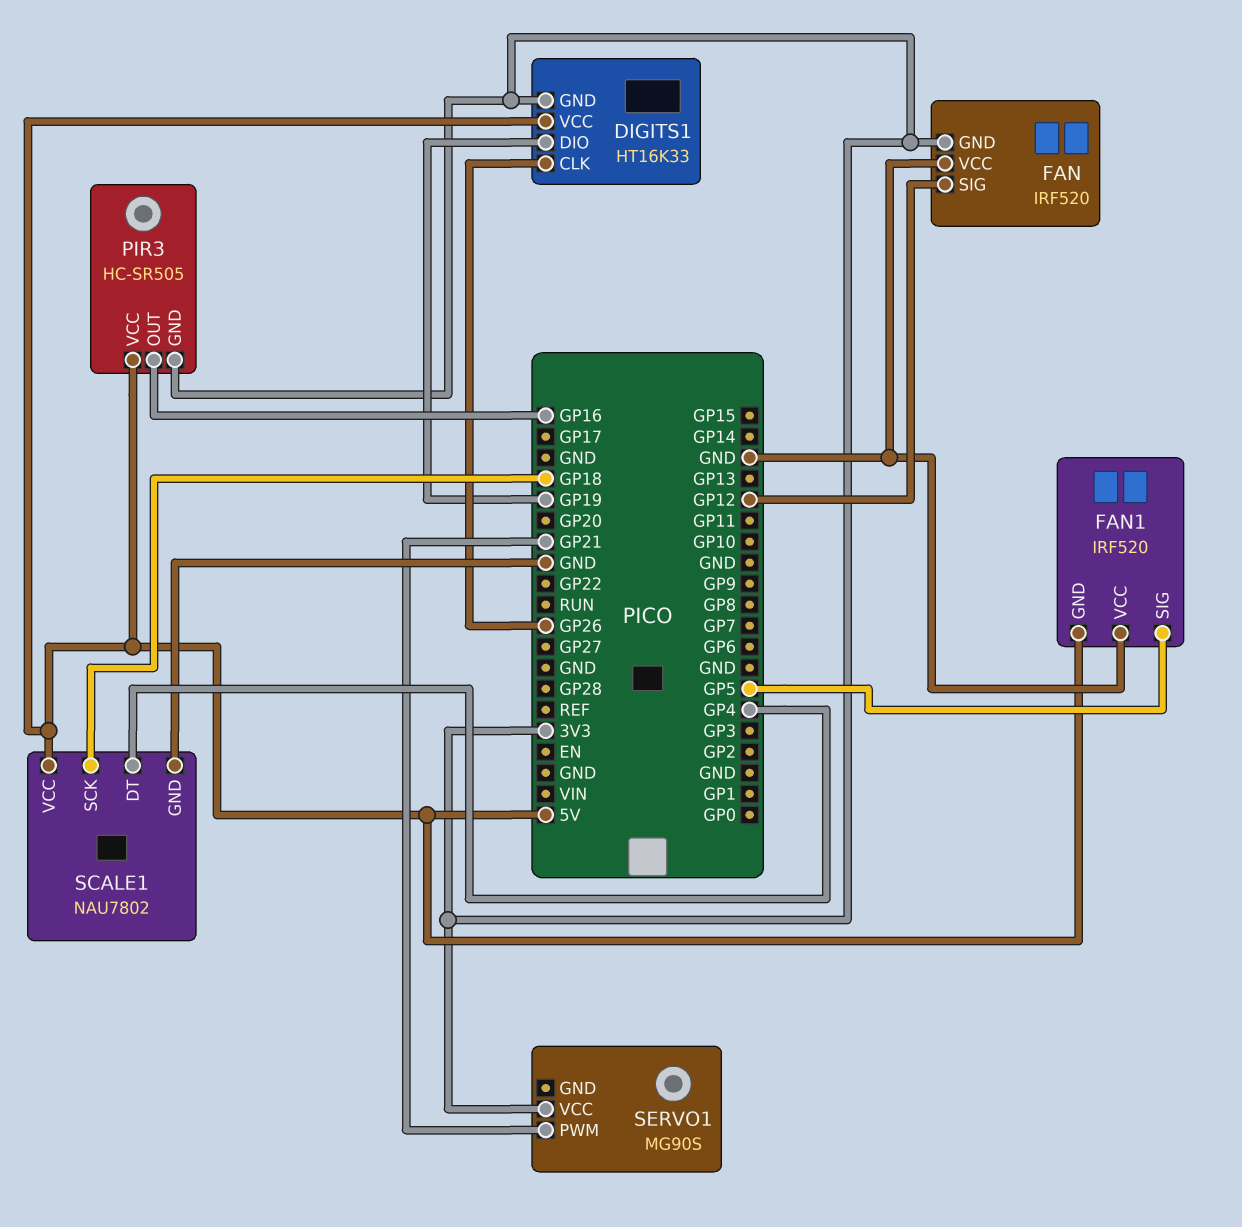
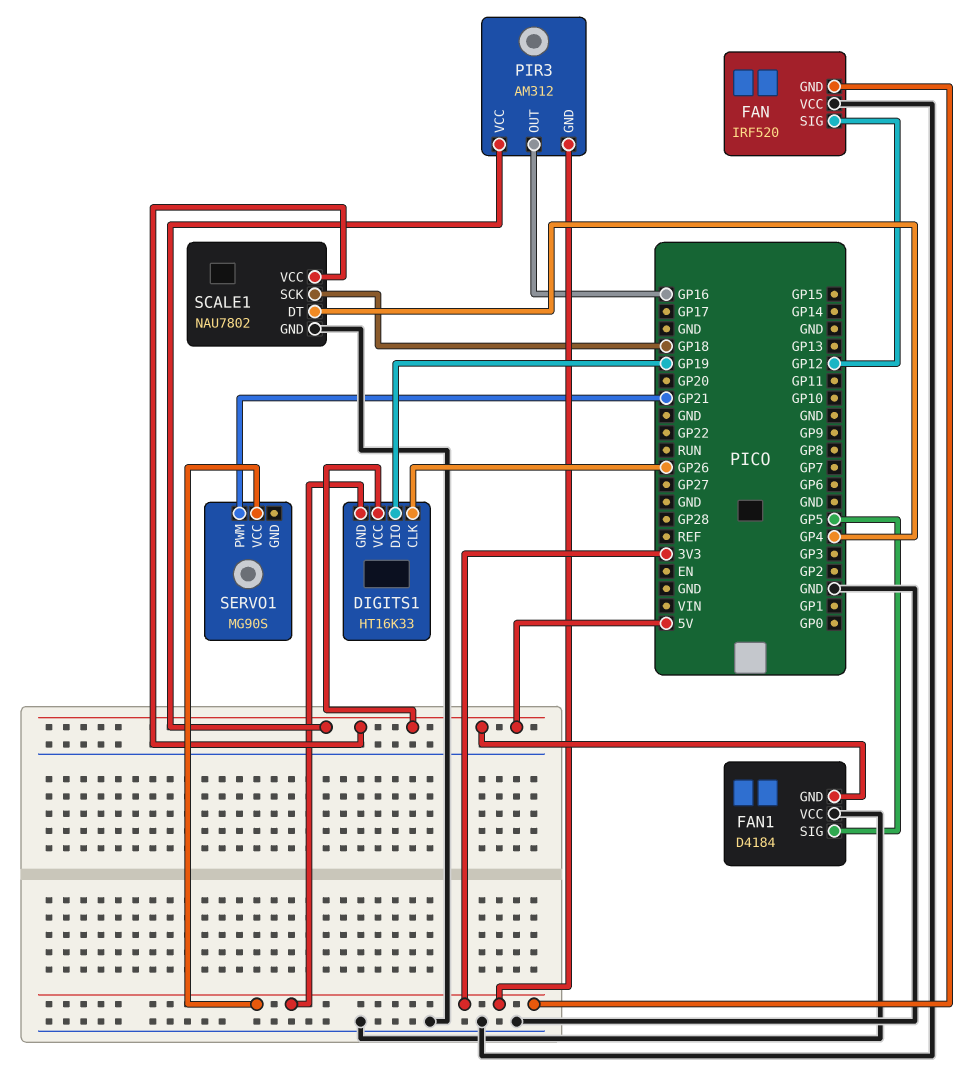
FAN1: IRF520 -> D4184
PIR3: HC-SR505 -> AM312

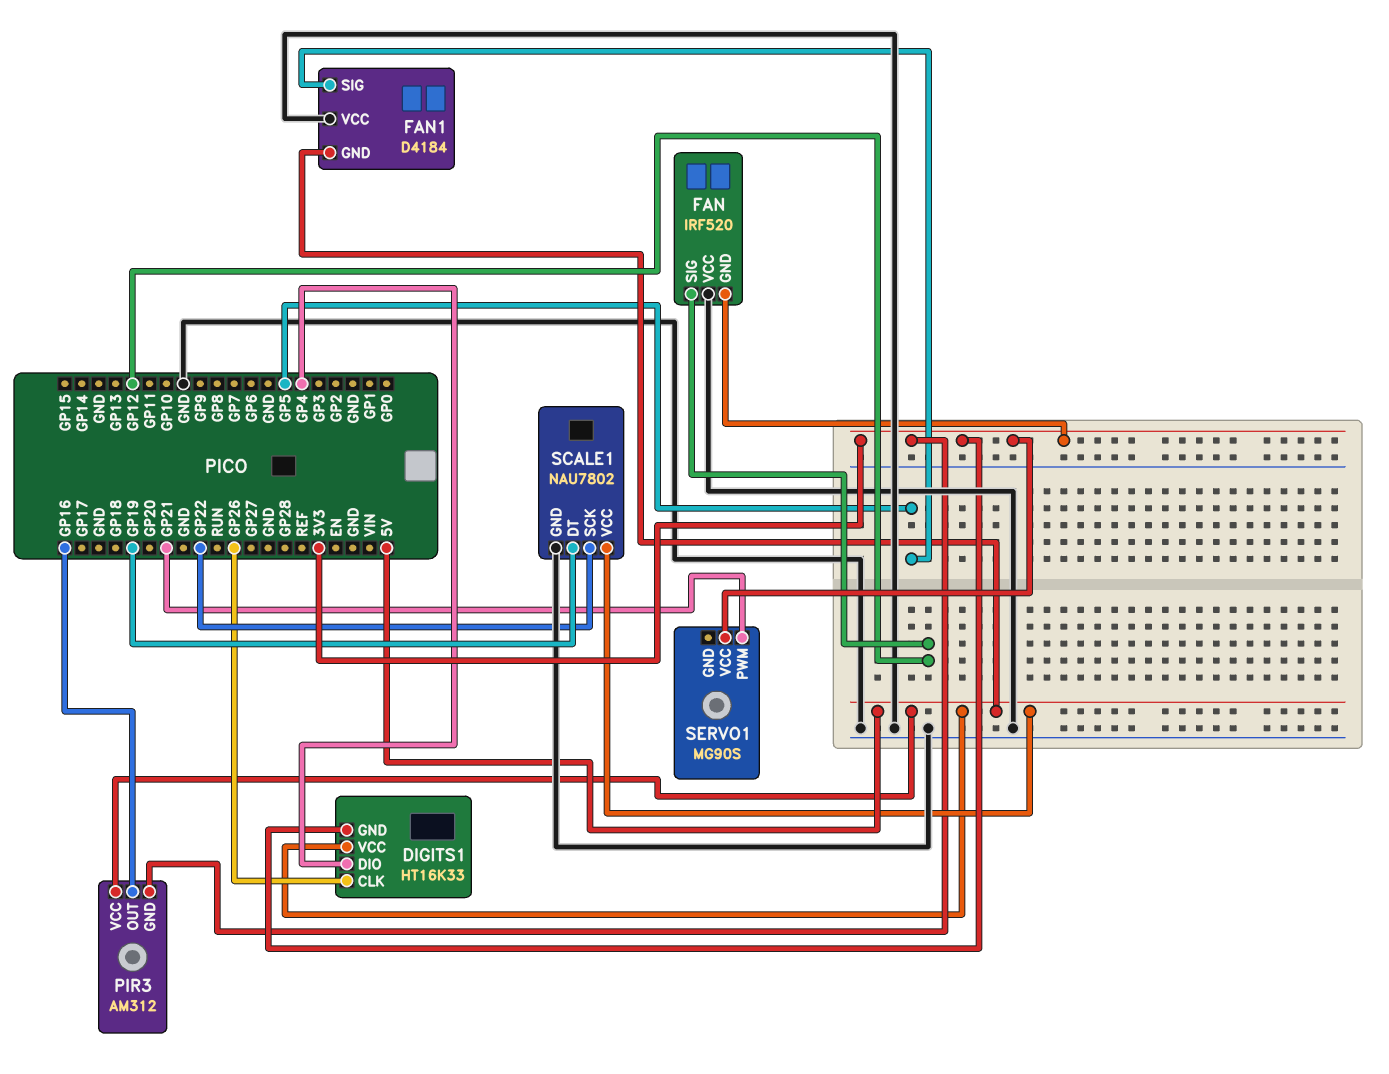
DIGITS1 pin DIO: GP19 -> GP4
SCALE1 pin DT: GP4 -> GP19
SCALE1 pin SCK: GP18 -> GP22

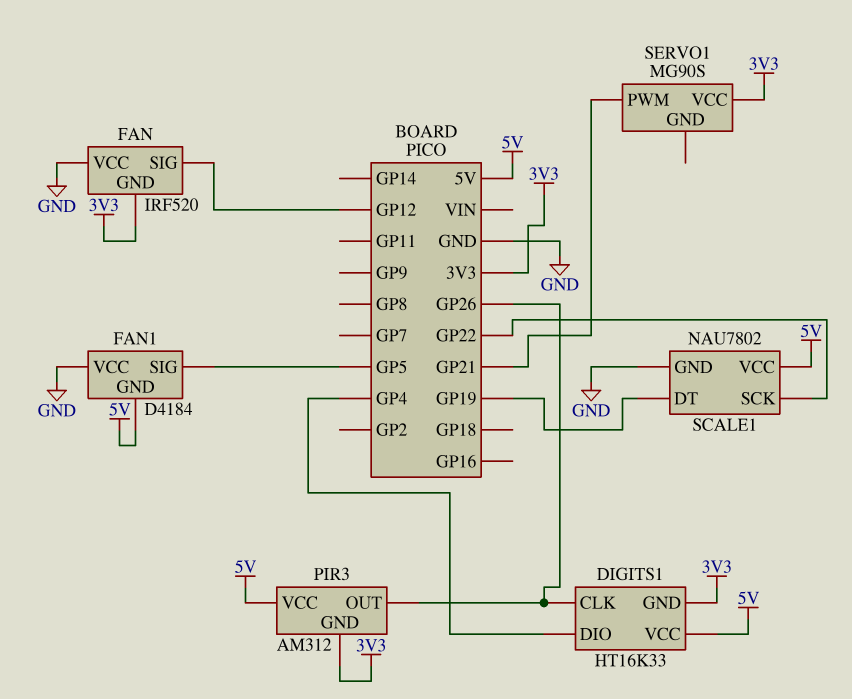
PIR3 pin OUT: GP16 -> GP26

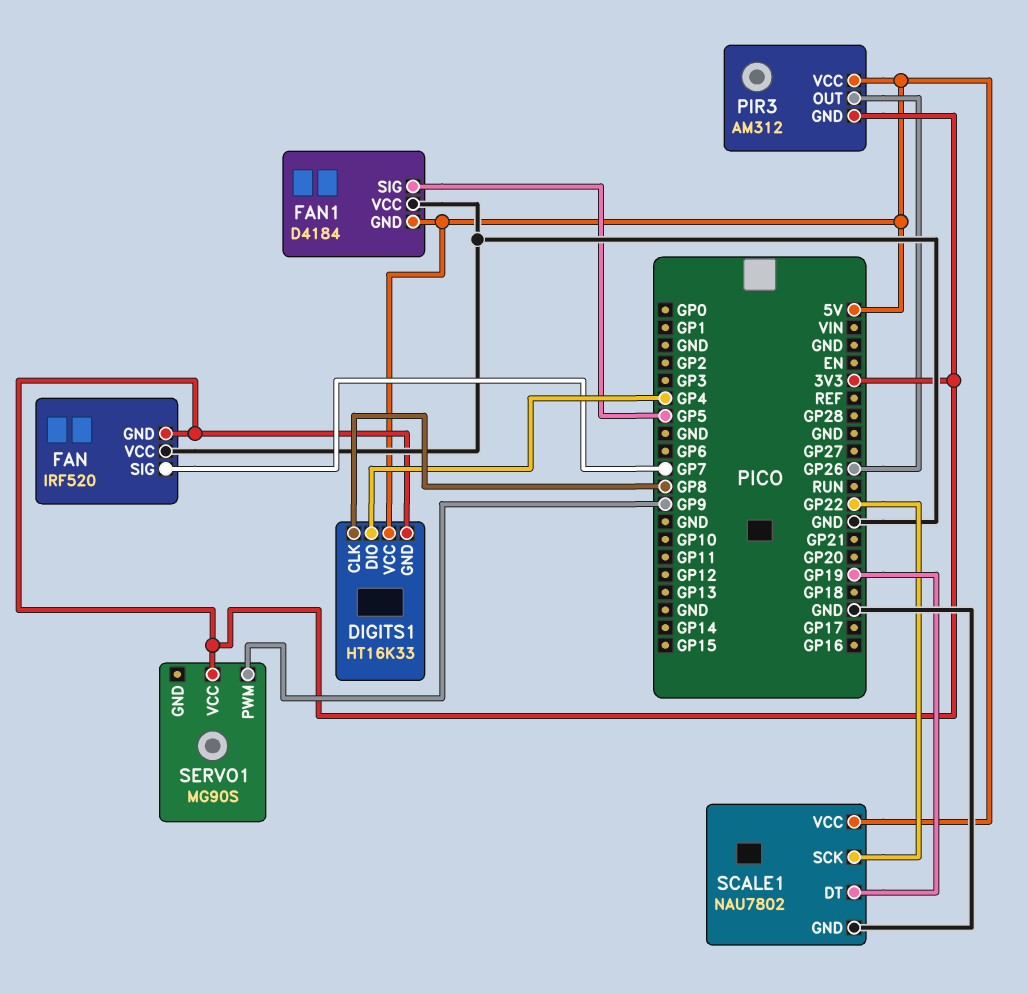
DIGITS1 pin CLK: GP26 -> GP8
FAN pin SIG: GP12 -> GP7
SERVO1 pin PWM: GP21 -> GP9

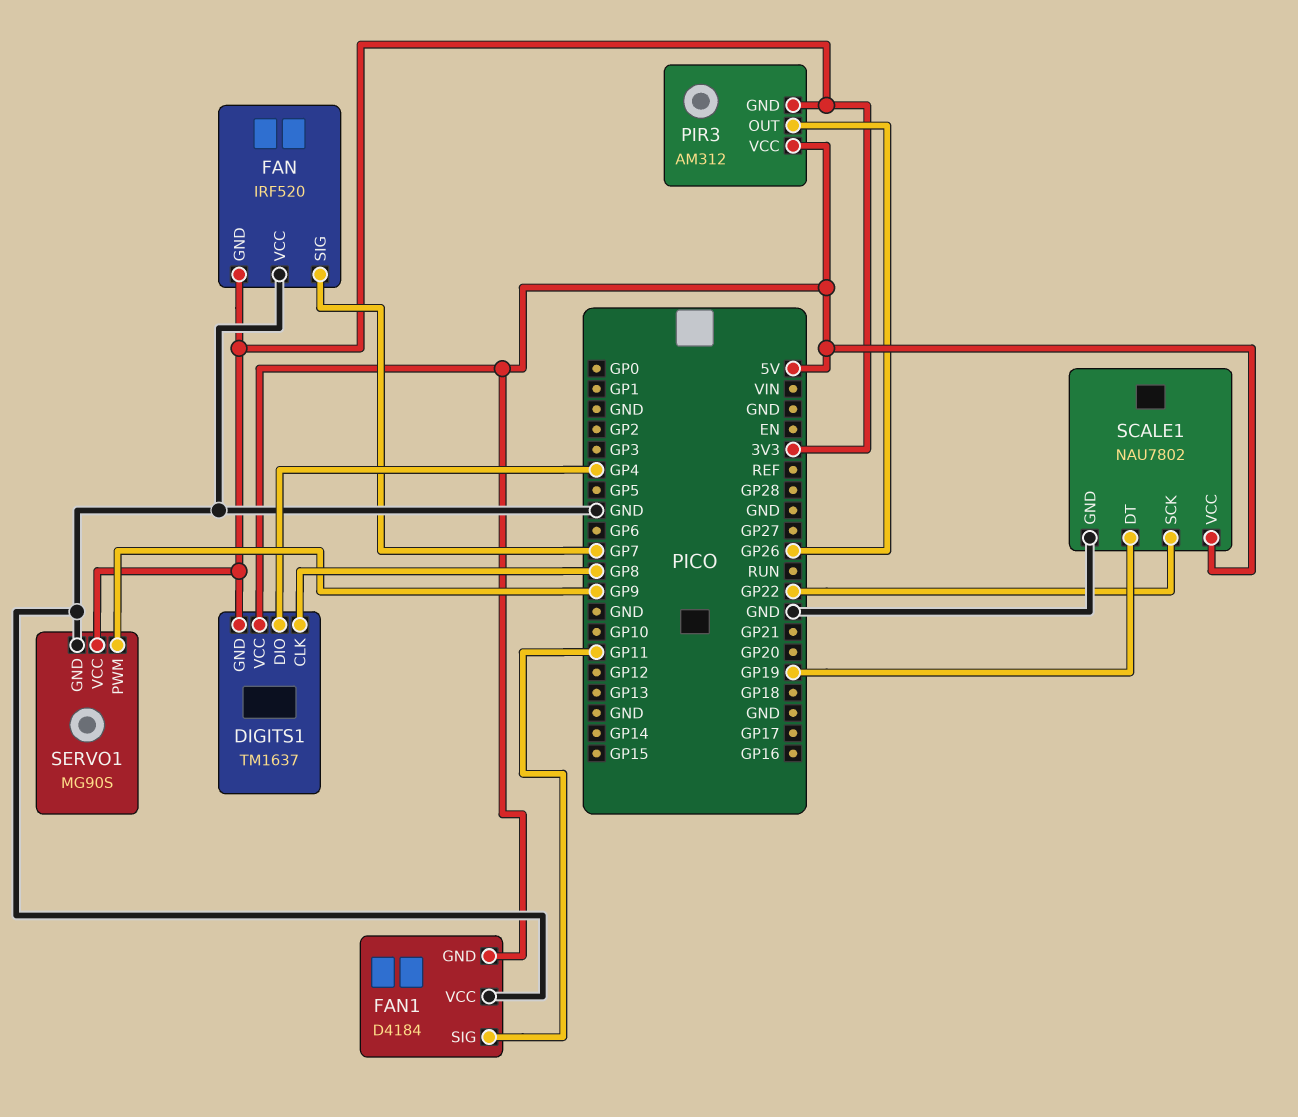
DIGITS1: HT16K33 -> TM1637
FAN1 pin SIG: GP5 -> GP11
SERVO1 pin GND: none -> GND

